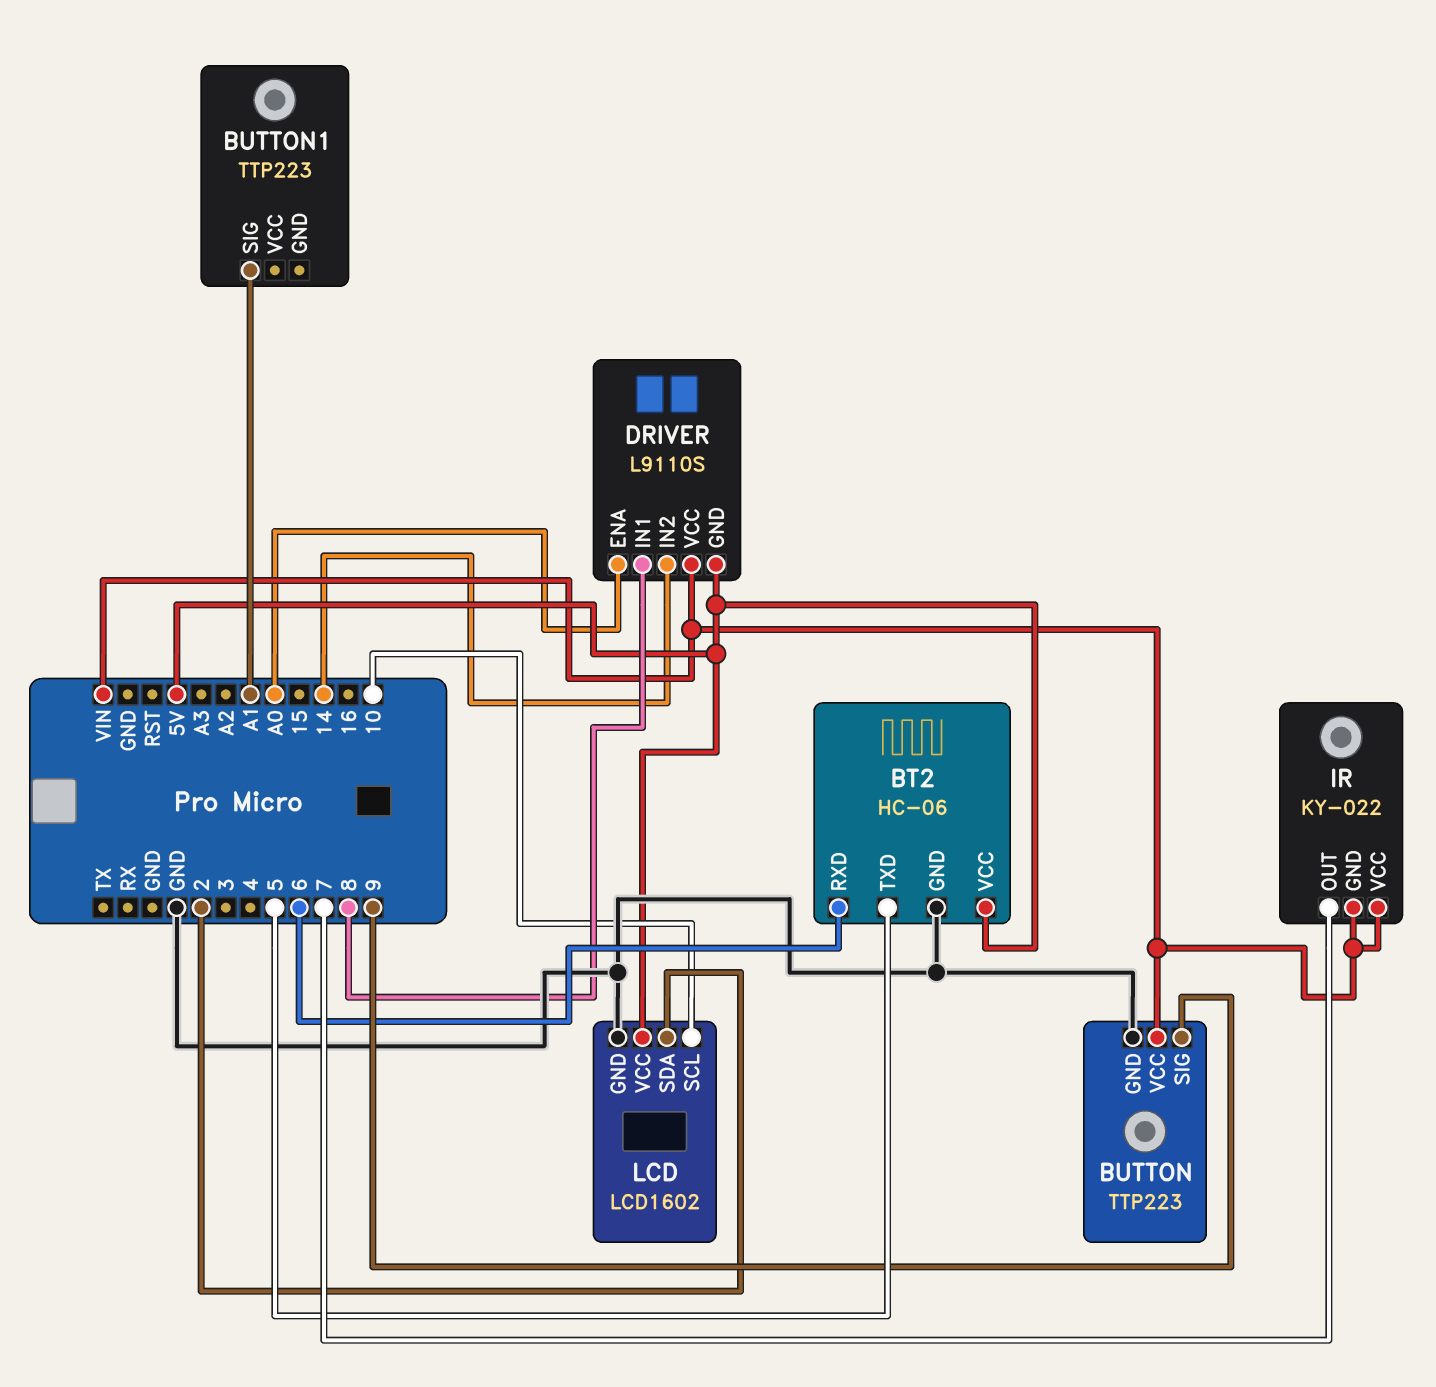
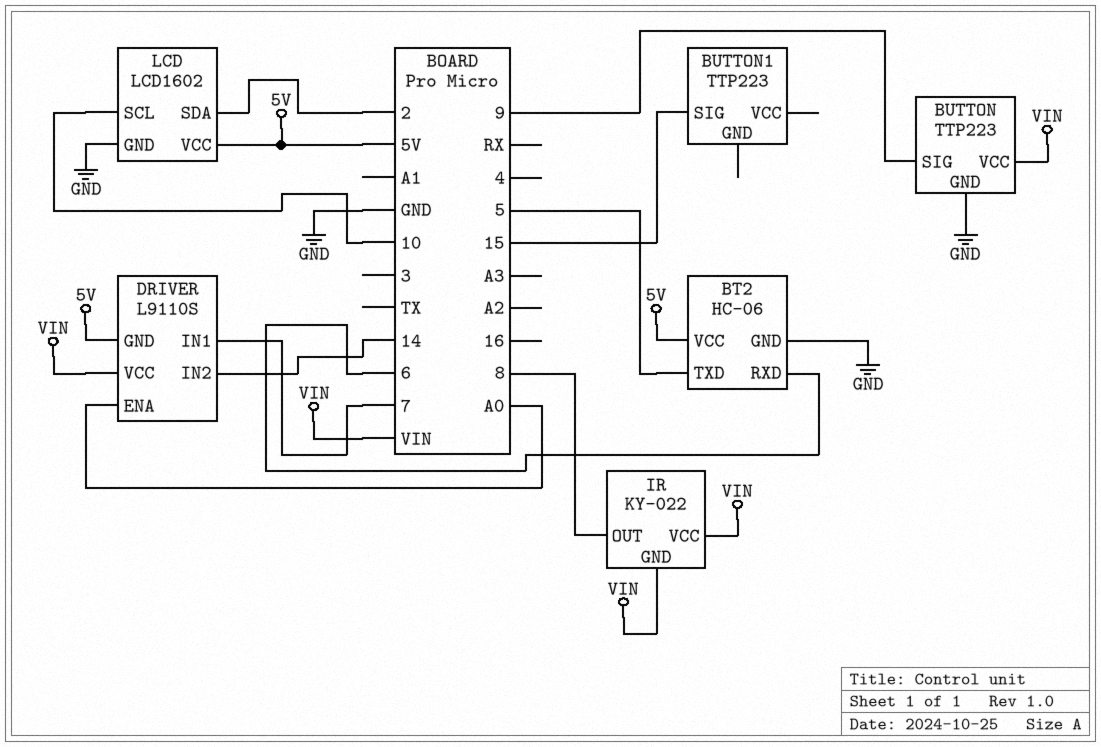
BUTTON1 pin SIG: A1 -> 15
DRIVER pin IN1: 8 -> 7
IR pin OUT: 7 -> 8

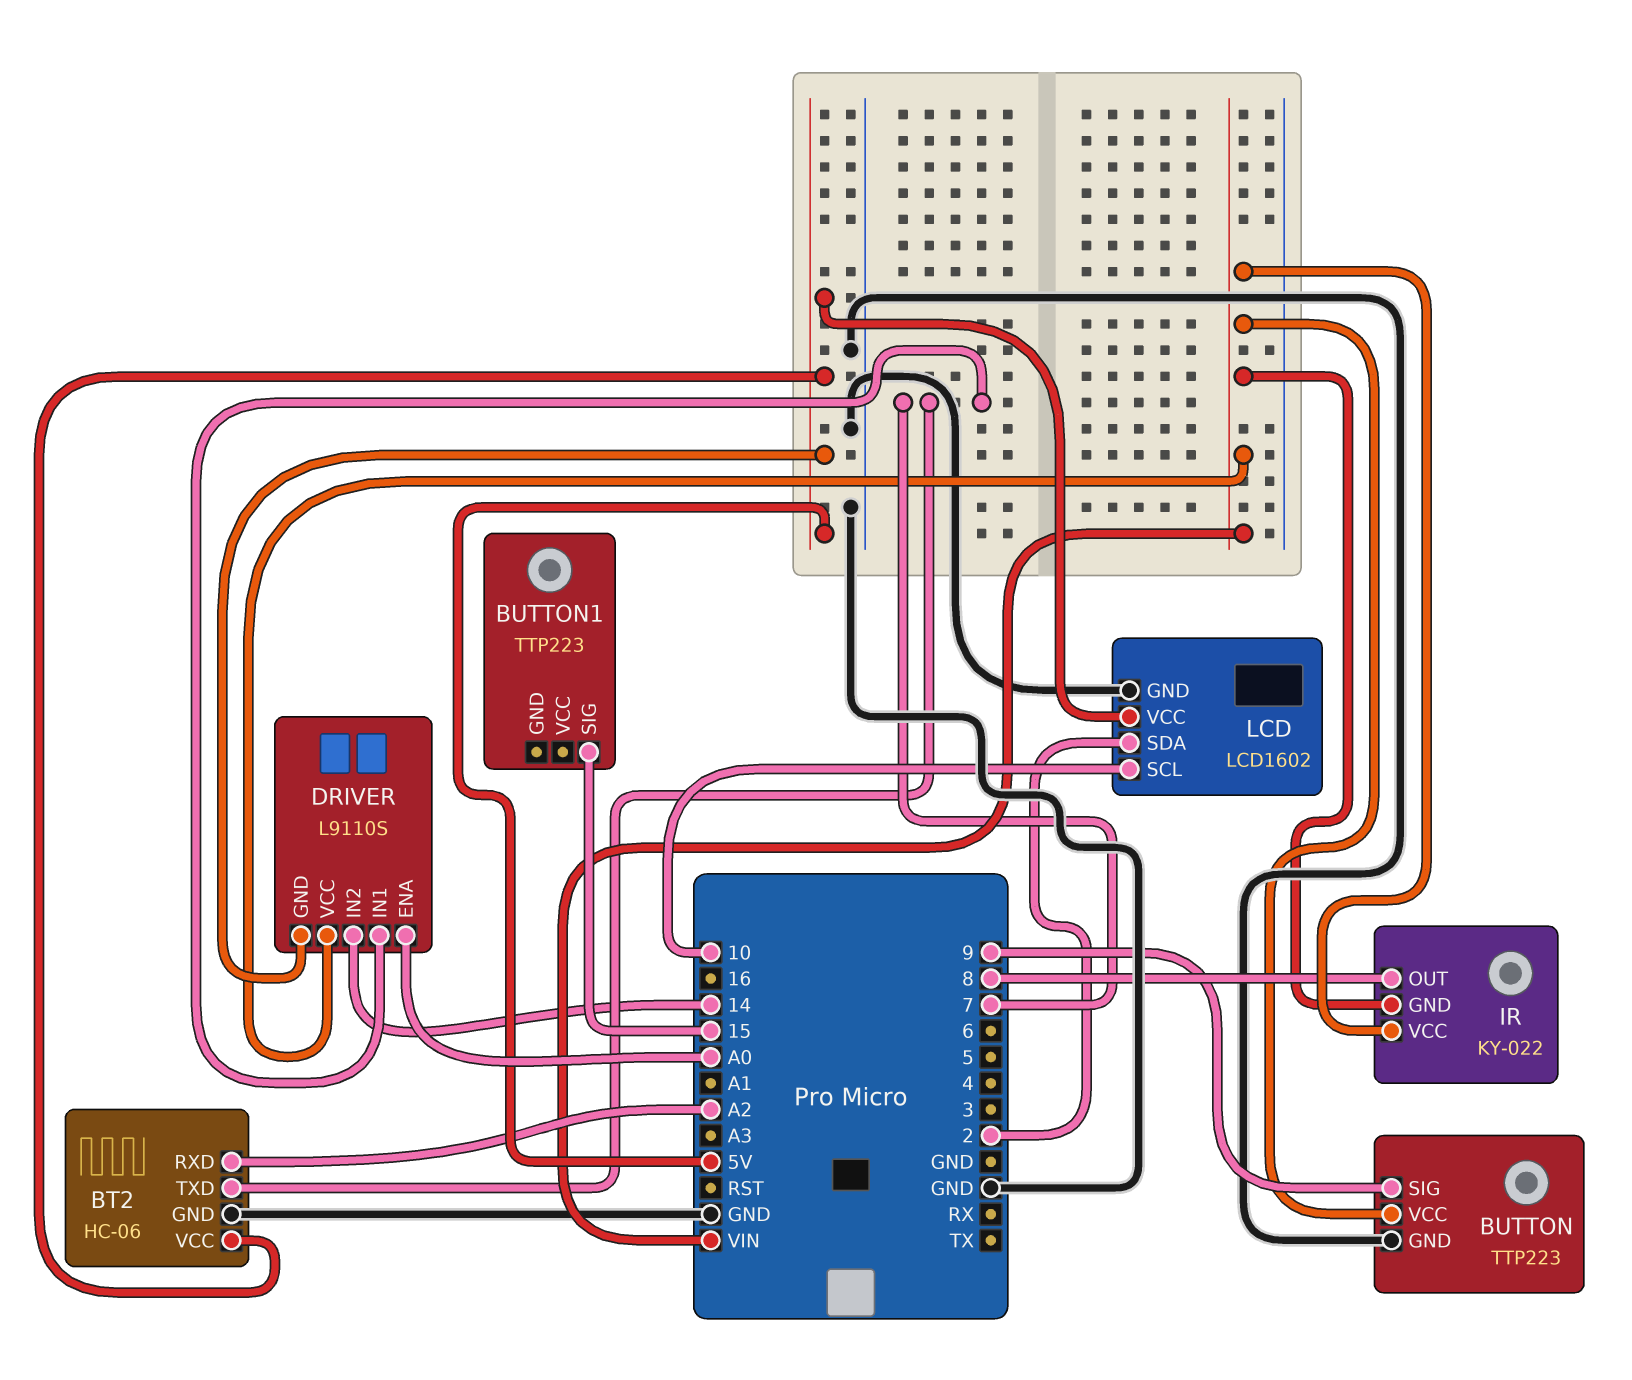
BT2 pin RXD: 6 -> A2
BT2 pin TXD: 5 -> 7

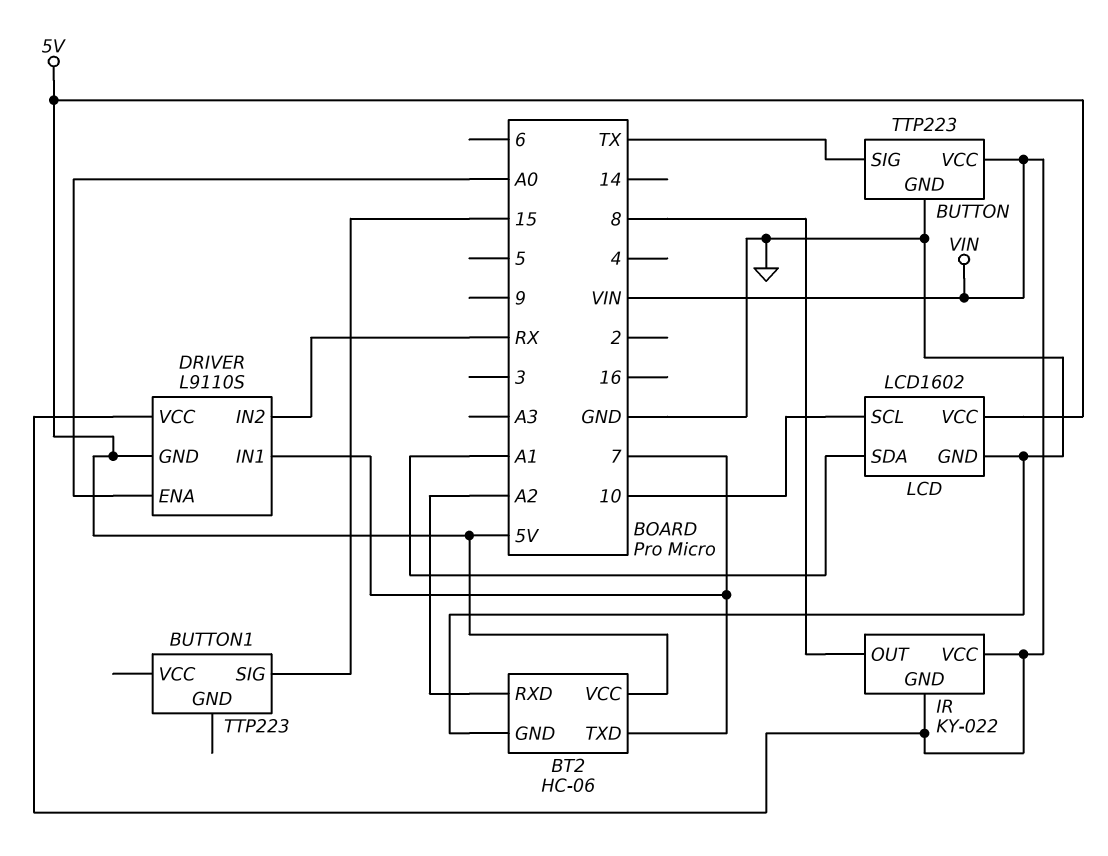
BUTTON pin SIG: 9 -> TX
DRIVER pin IN2: 14 -> RX
LCD pin SDA: 2 -> A1

